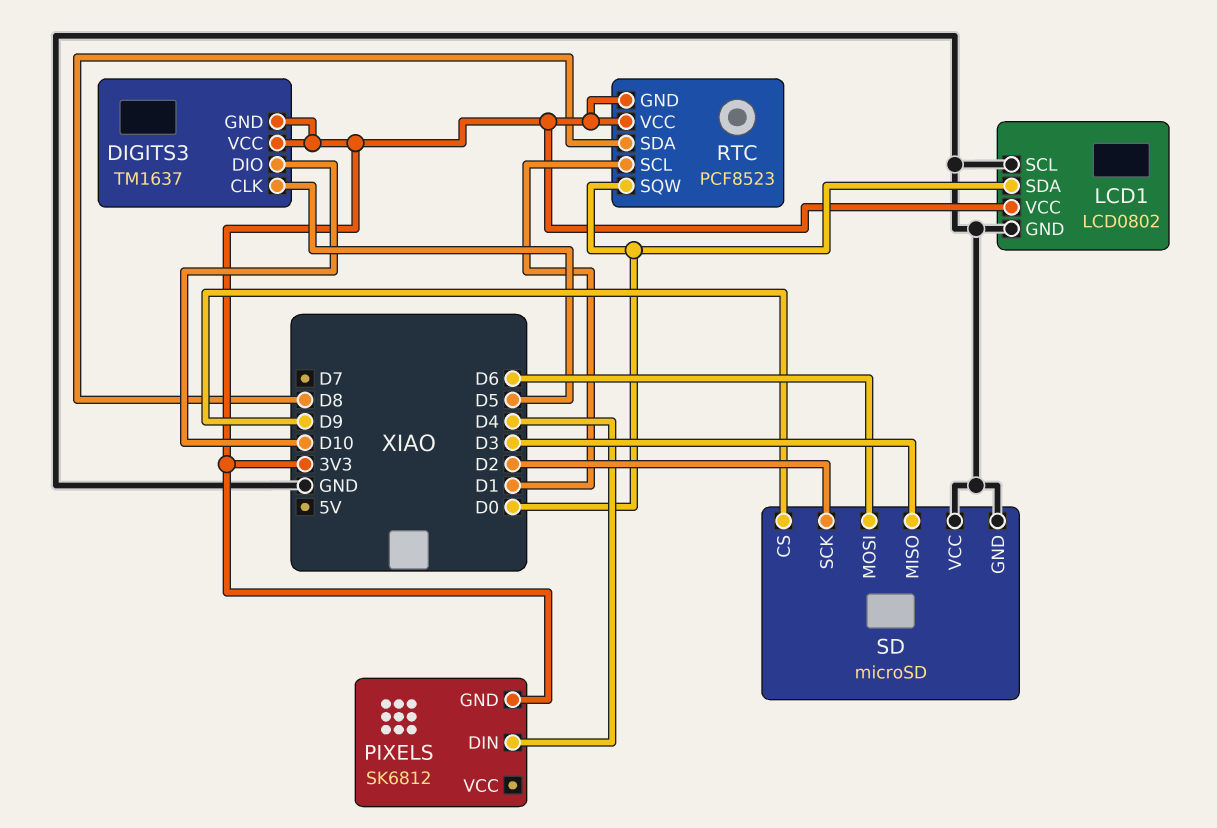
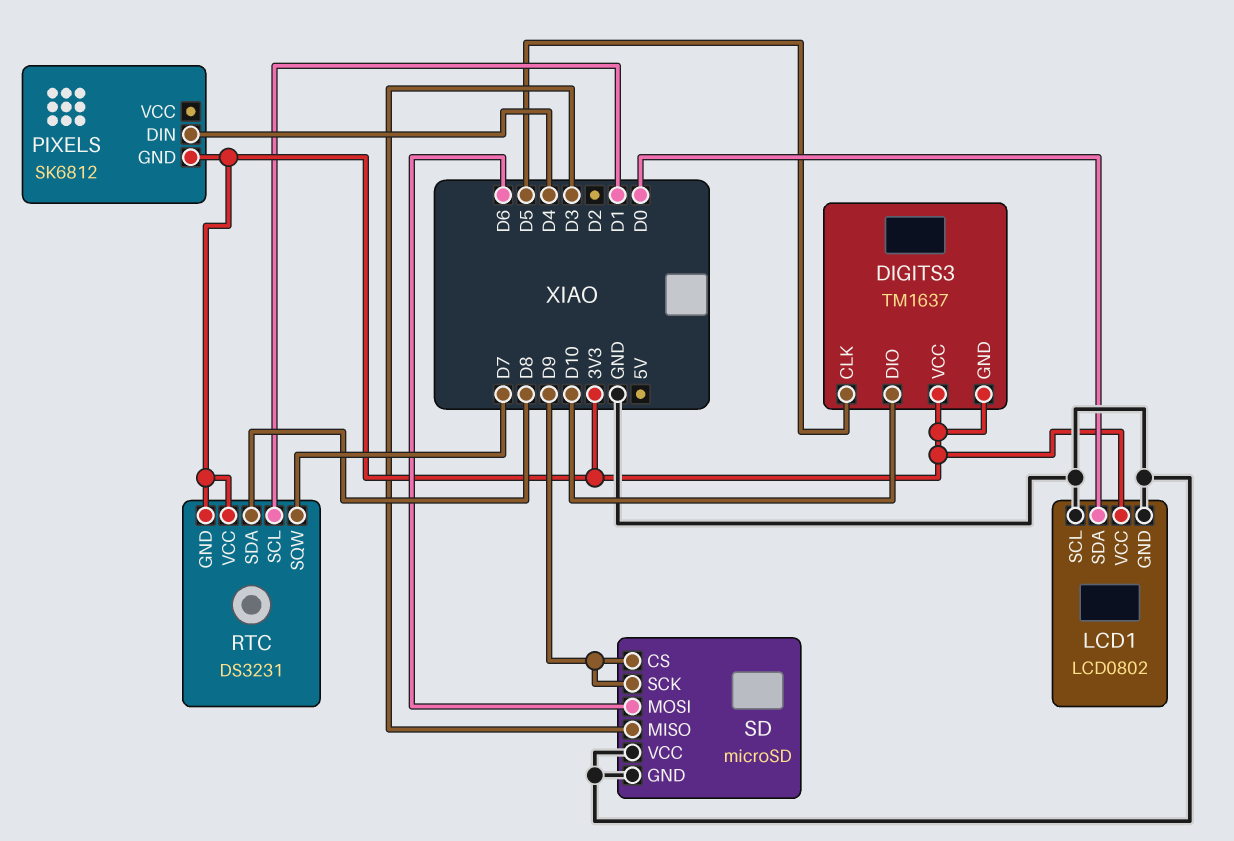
RTC: PCF8523 -> DS3231
RTC pin SQW: D0 -> D7
SD pin SCK: D2 -> D9

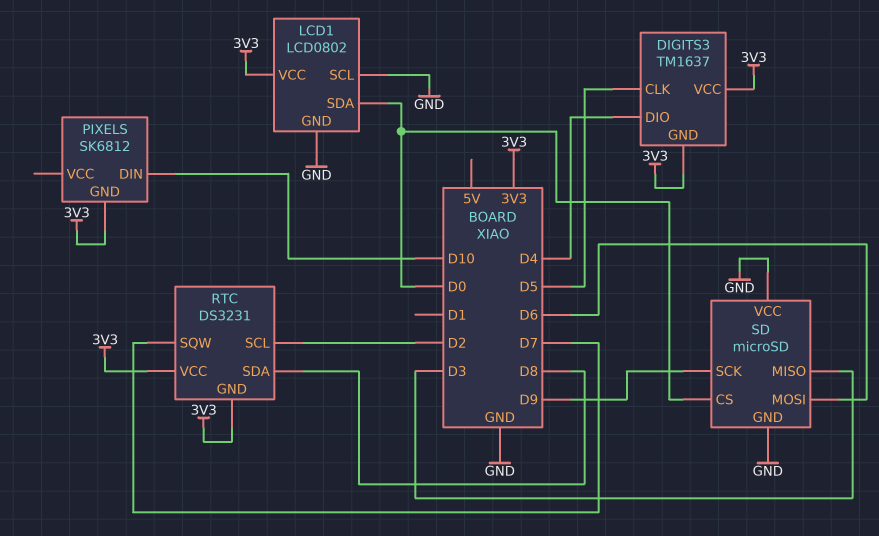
DIGITS3 pin DIO: D10 -> D4
PIXELS pin DIN: D4 -> D10
RTC pin SCL: D1 -> D2
SD pin CS: D9 -> D0

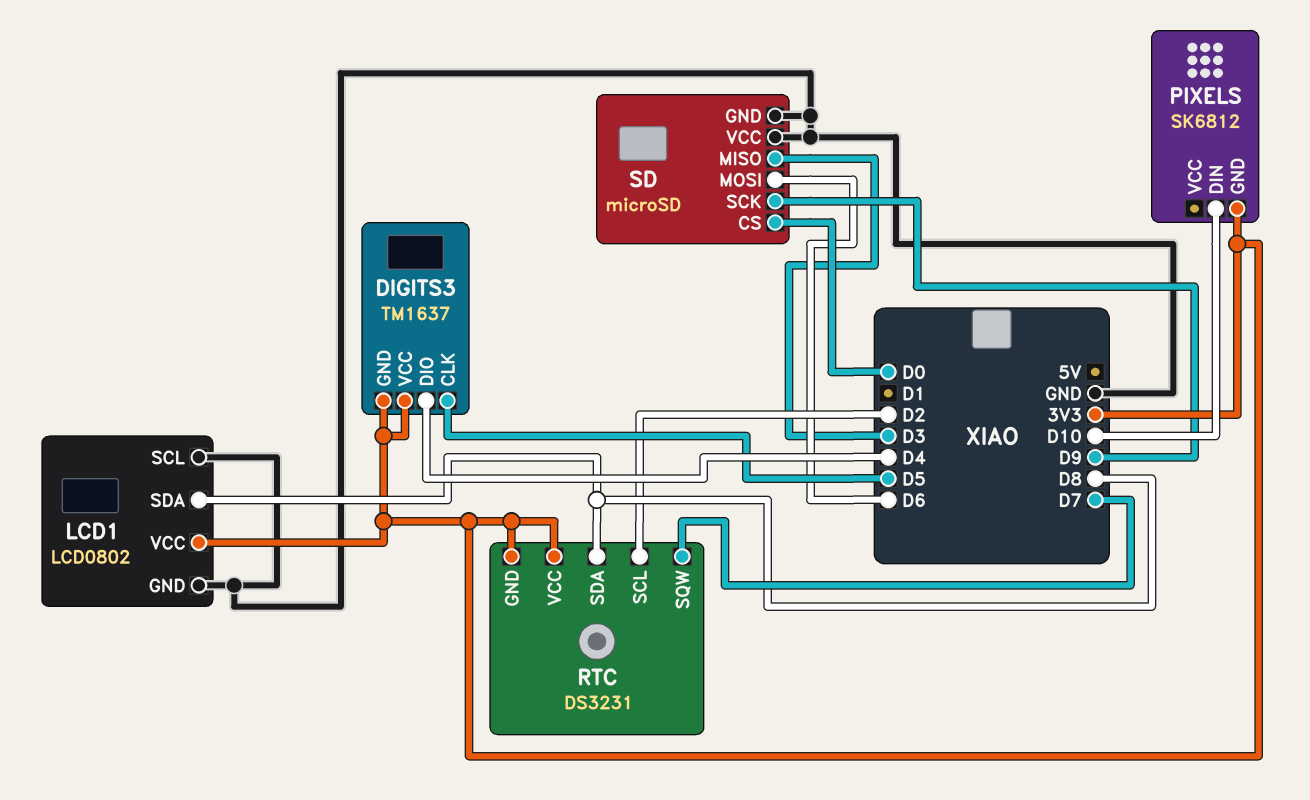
LCD1 pin SDA: D0 -> D8

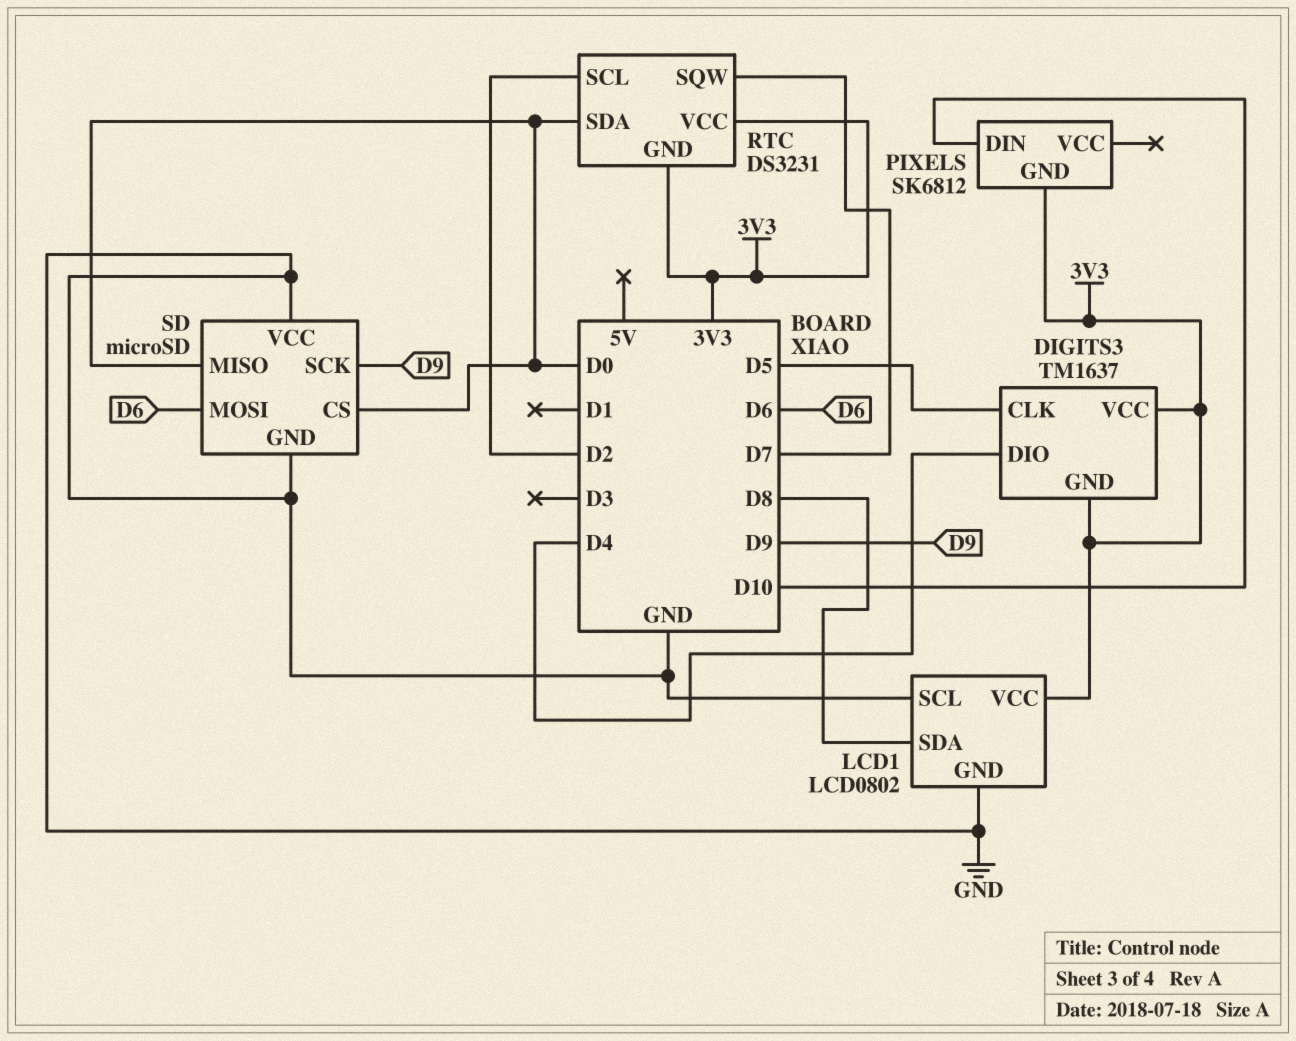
RTC pin SDA: D8 -> D0
SD pin MISO: D3 -> D0

